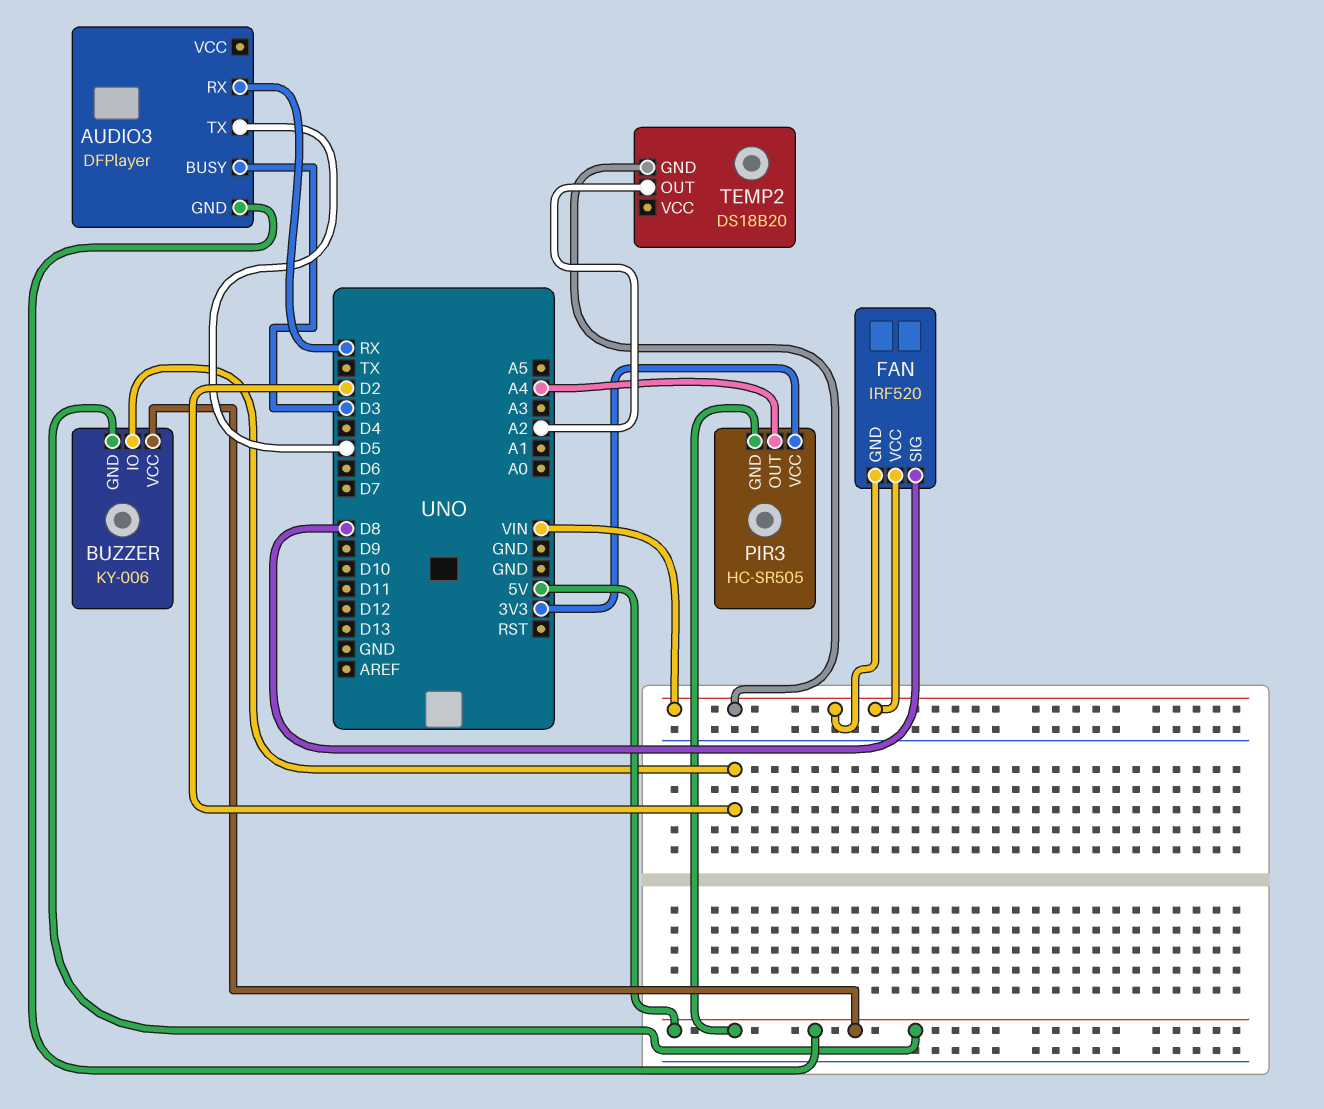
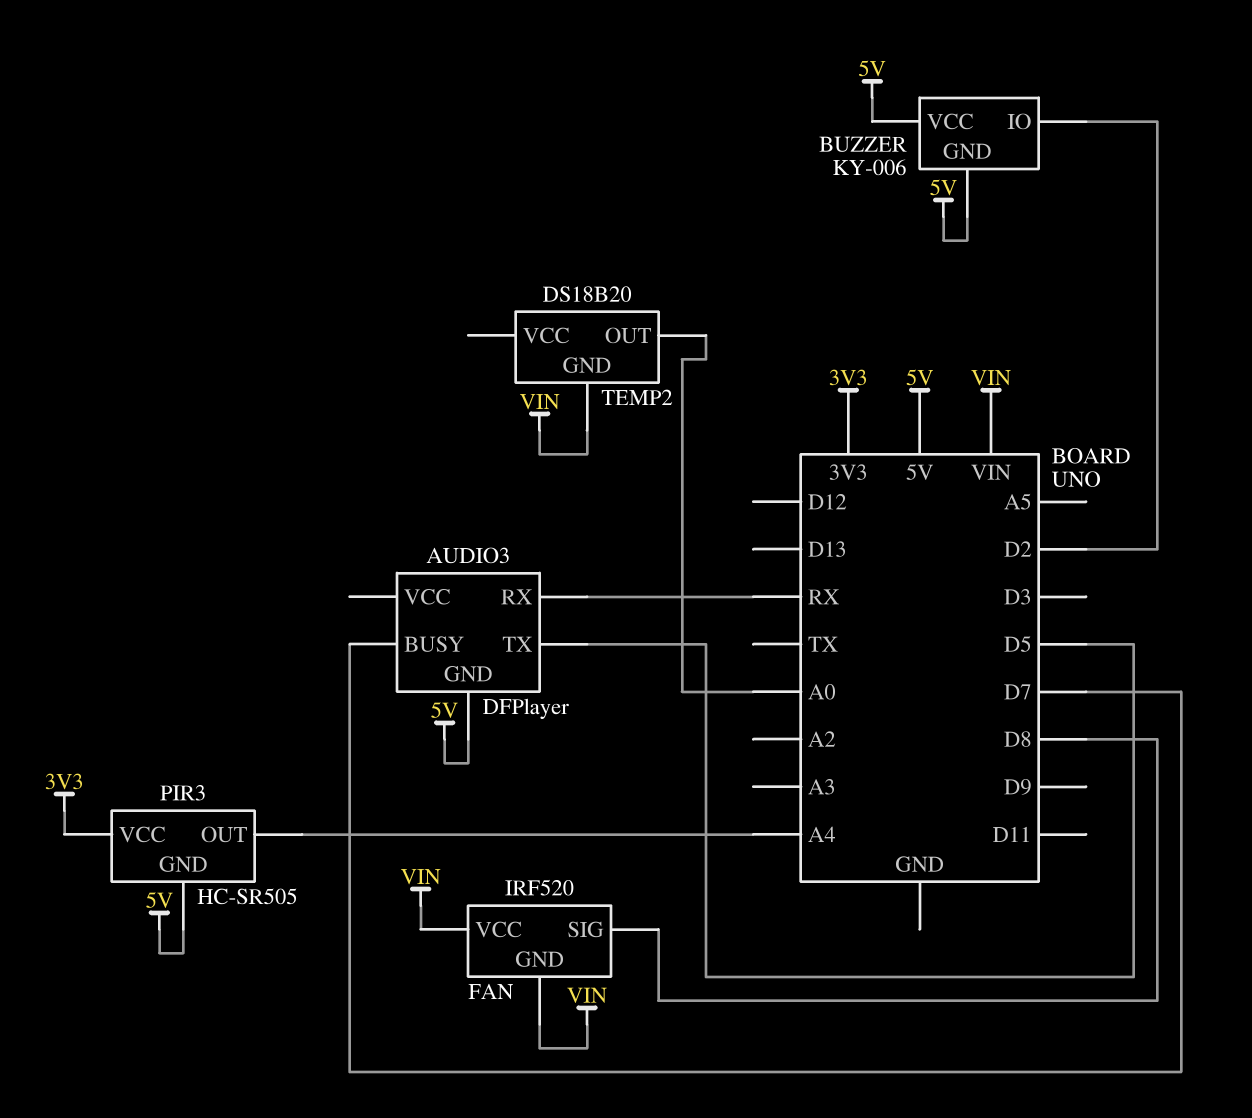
AUDIO3 pin BUSY: D3 -> D7
TEMP2 pin OUT: A2 -> A0

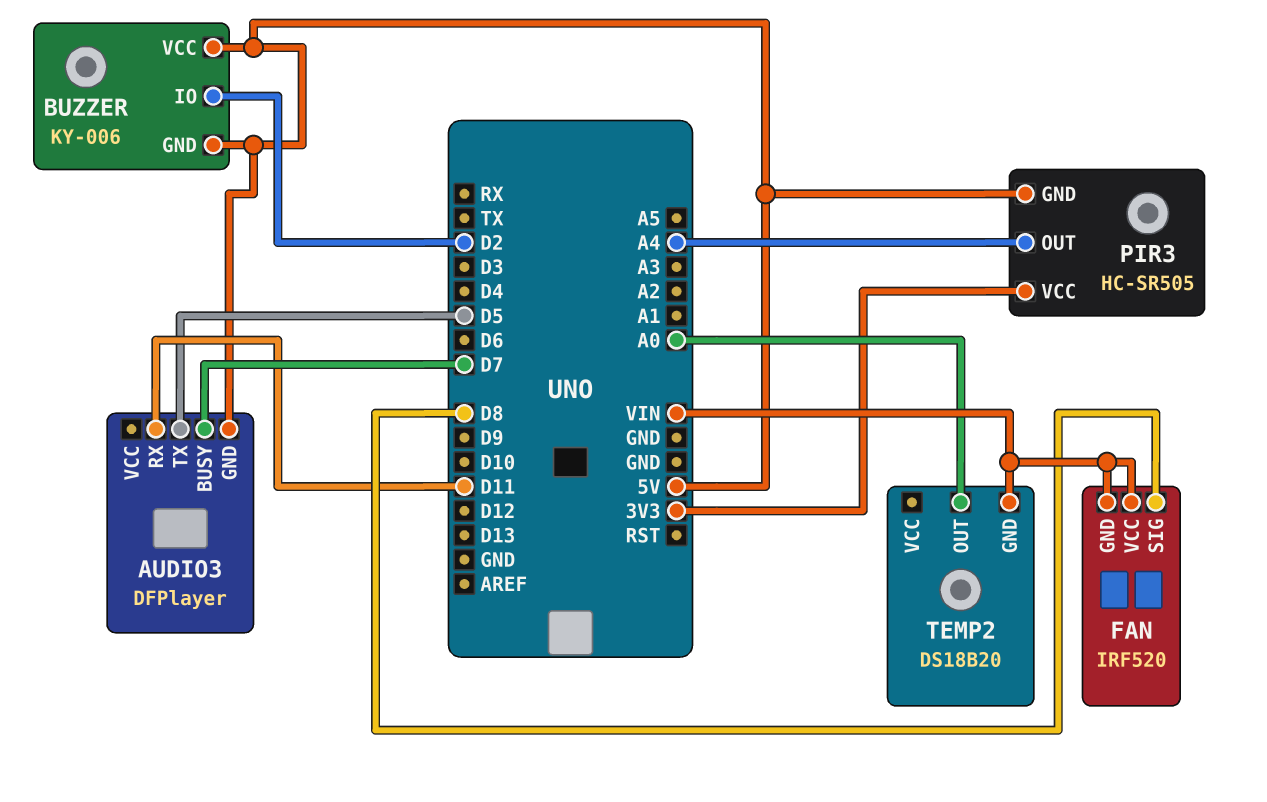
AUDIO3 pin RX: RX -> D11

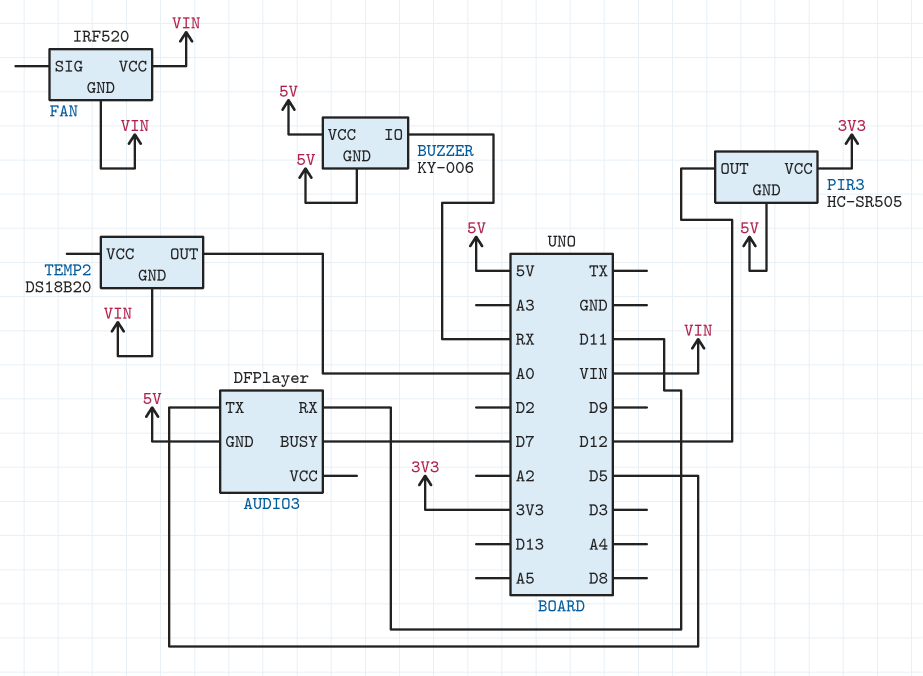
BUZZER pin IO: D2 -> RX
FAN pin SIG: D8 -> none
PIR3 pin OUT: A4 -> D12

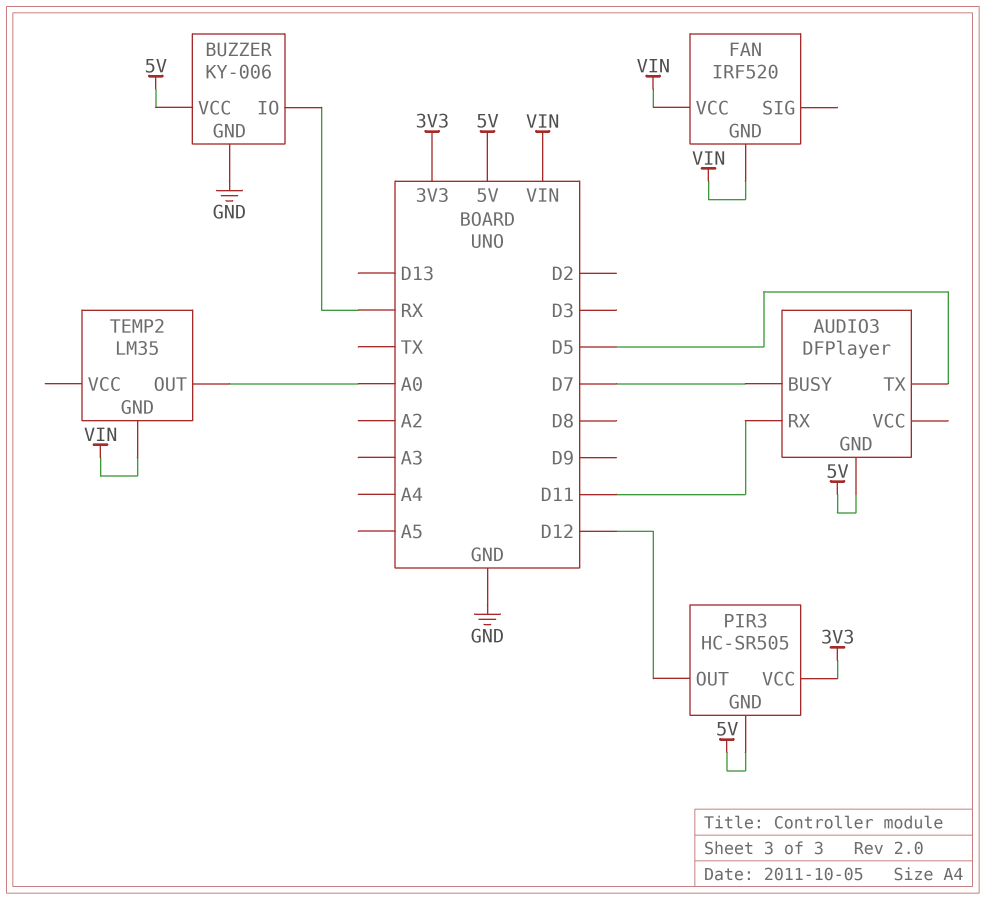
BUZZER pin GND: 5V -> GND
TEMP2: DS18B20 -> LM35

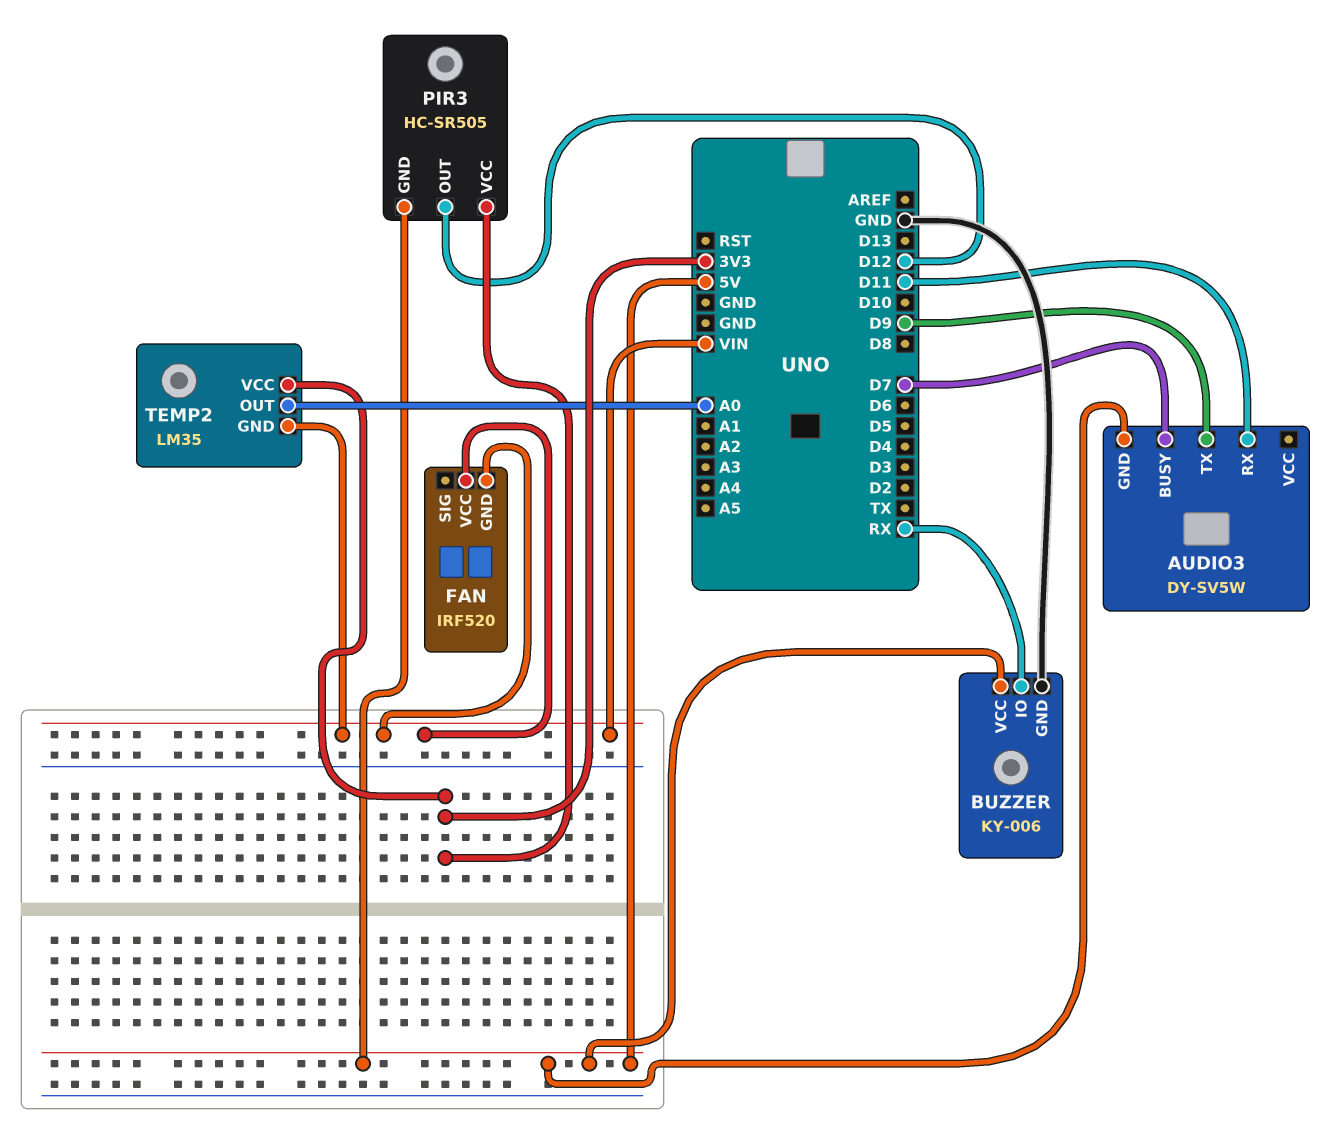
AUDIO3: DFPlayer -> DY-SV5W
AUDIO3 pin TX: D5 -> D9
TEMP2 pin VCC: none -> 3V3

